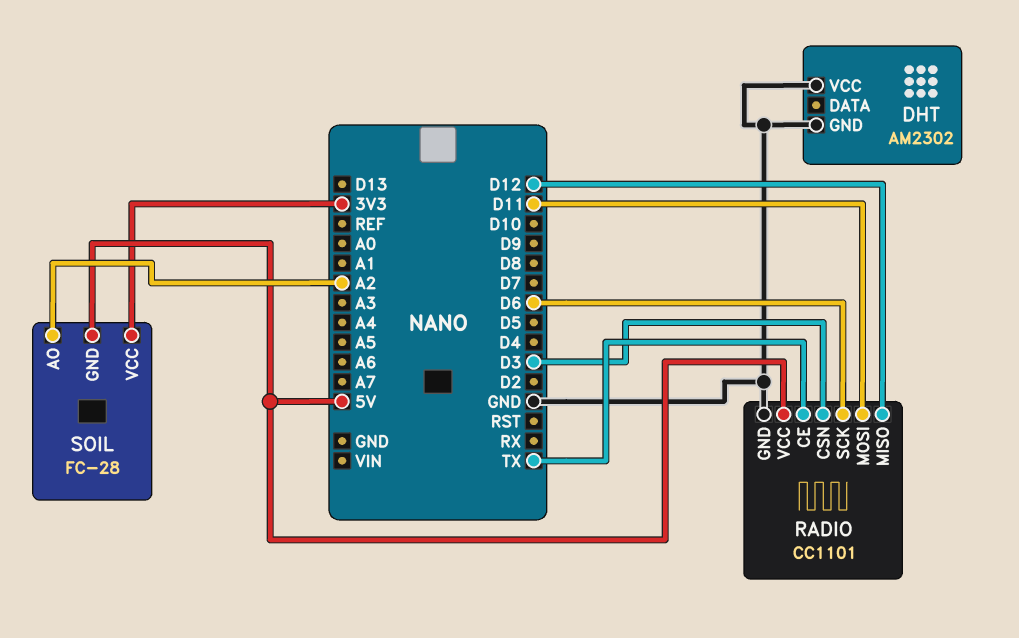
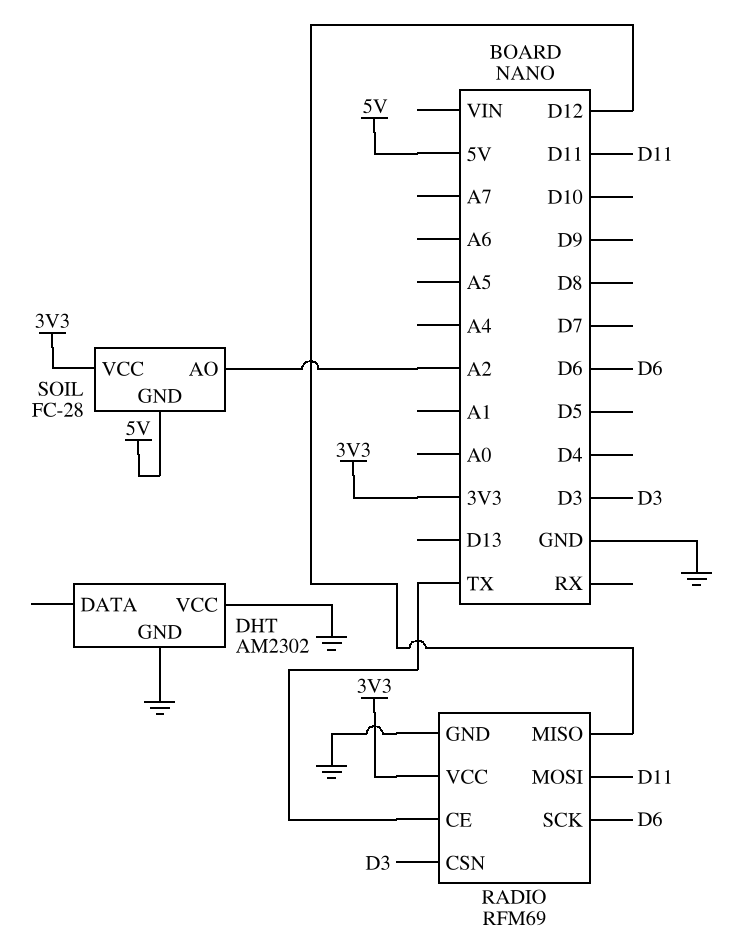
RADIO: CC1101 -> RFM69
RADIO pin VCC: 5V -> 3V3

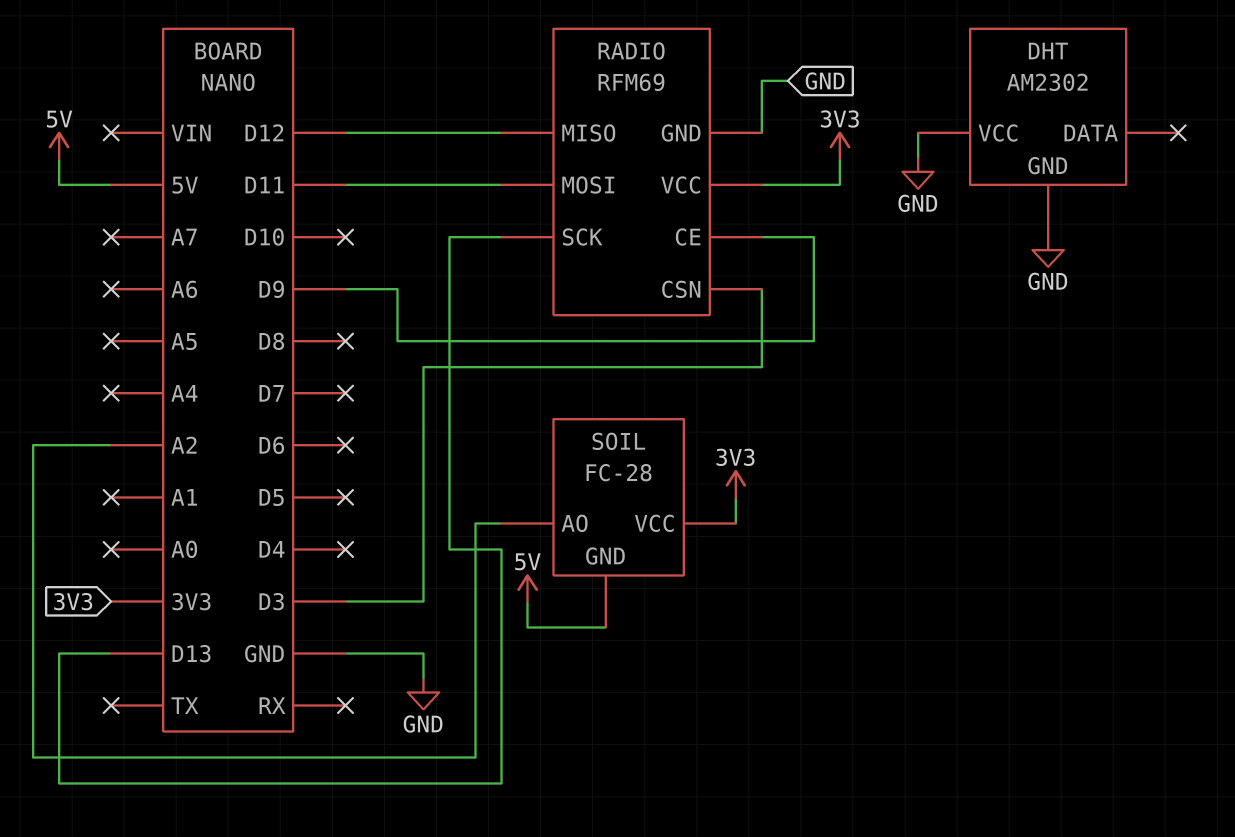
RADIO pin CE: TX -> D9
RADIO pin SCK: D6 -> D13

